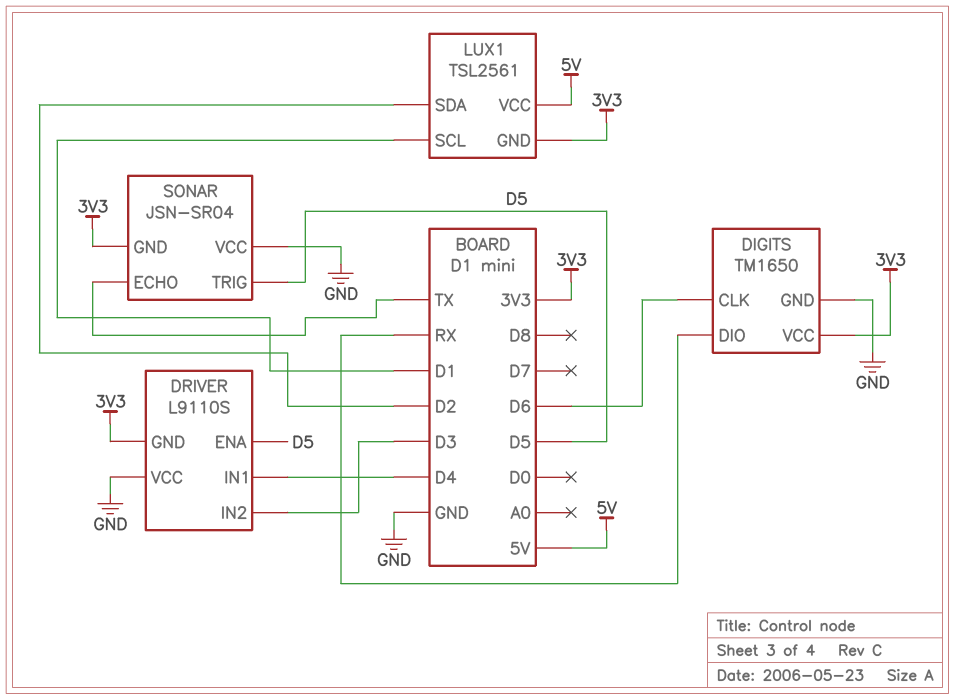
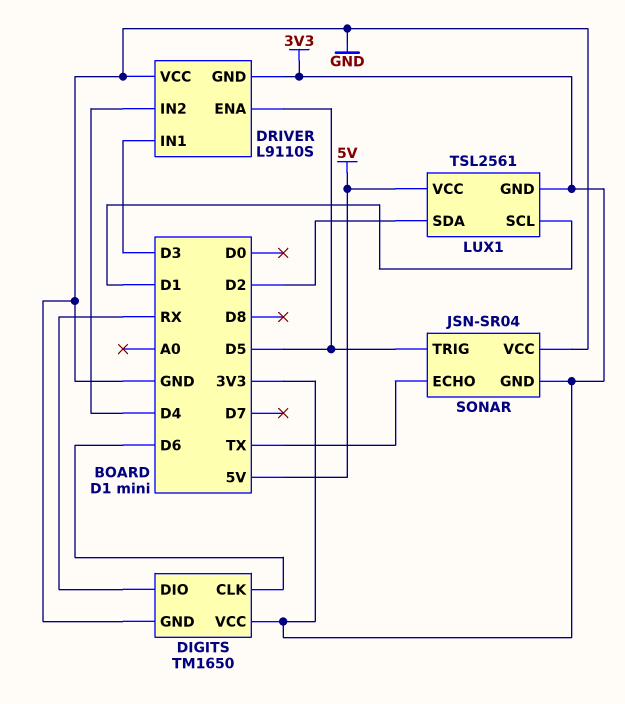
DRIVER pin IN1: D4 -> D3
DRIVER pin IN2: D3 -> D4

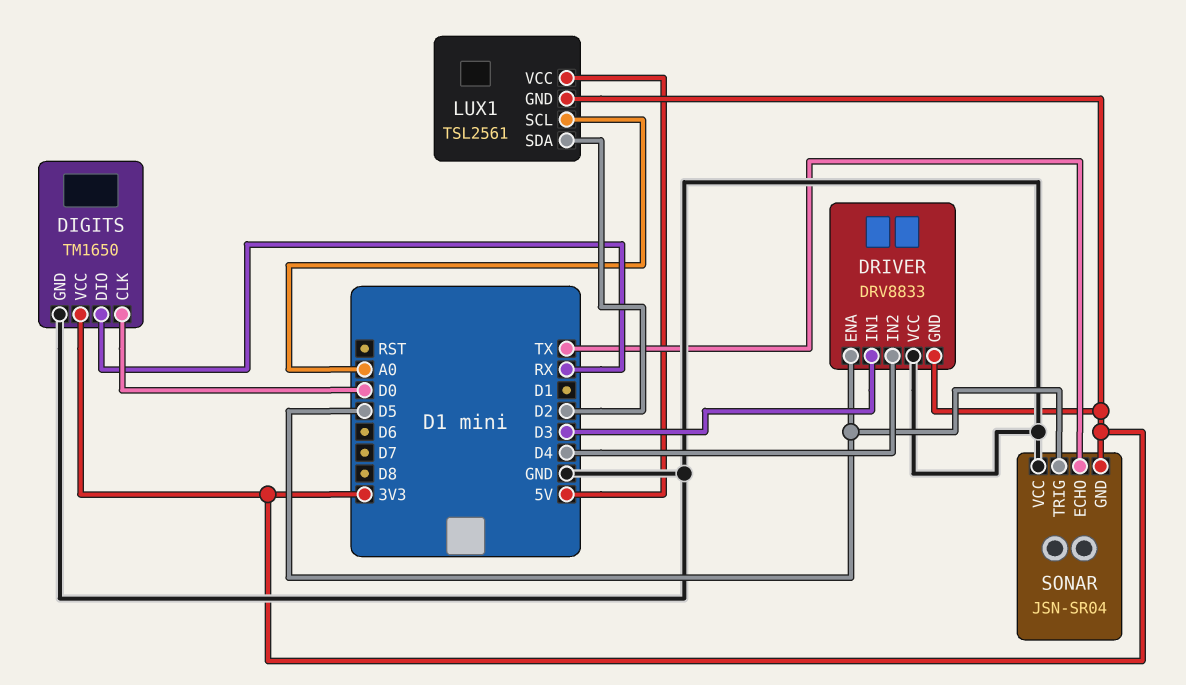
DIGITS pin CLK: D6 -> D0
DRIVER: L9110S -> DRV8833
LUX1 pin SCL: D1 -> A0

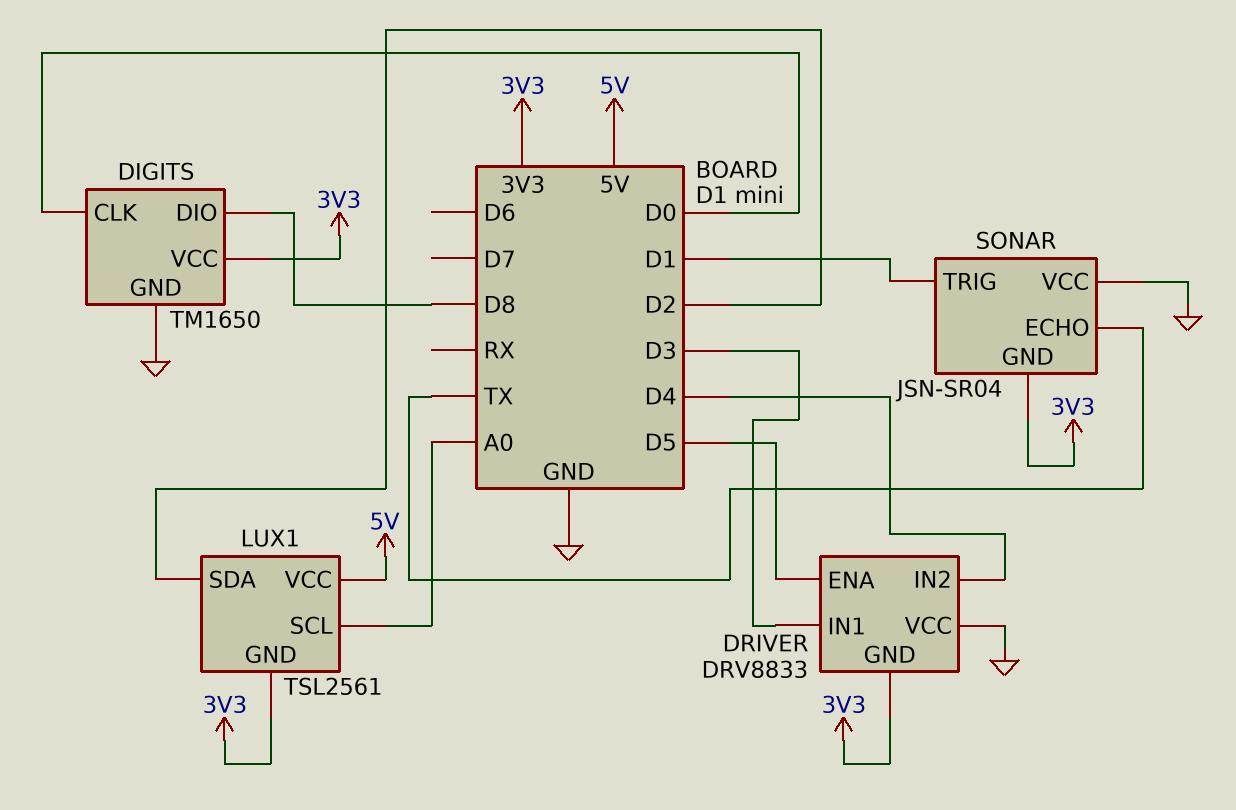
DIGITS pin DIO: RX -> D8
SONAR pin TRIG: D5 -> D1

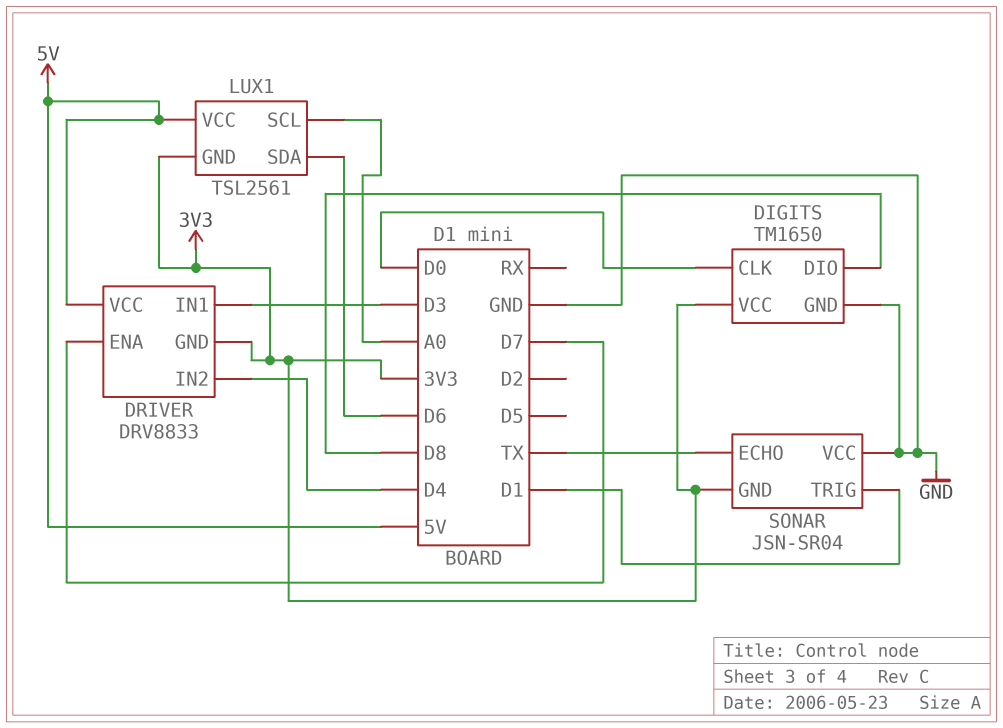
DRIVER pin ENA: D5 -> D7
DRIVER pin VCC: GND -> 5V
LUX1 pin SDA: D2 -> D6

